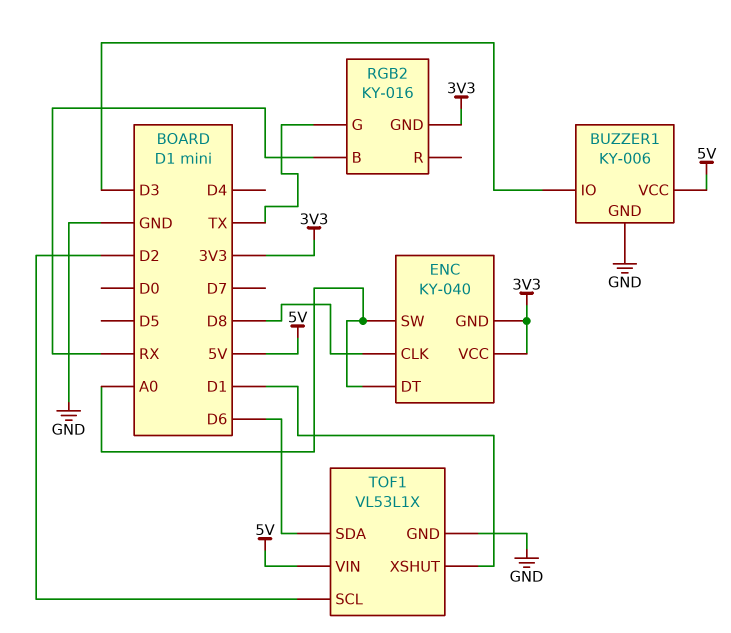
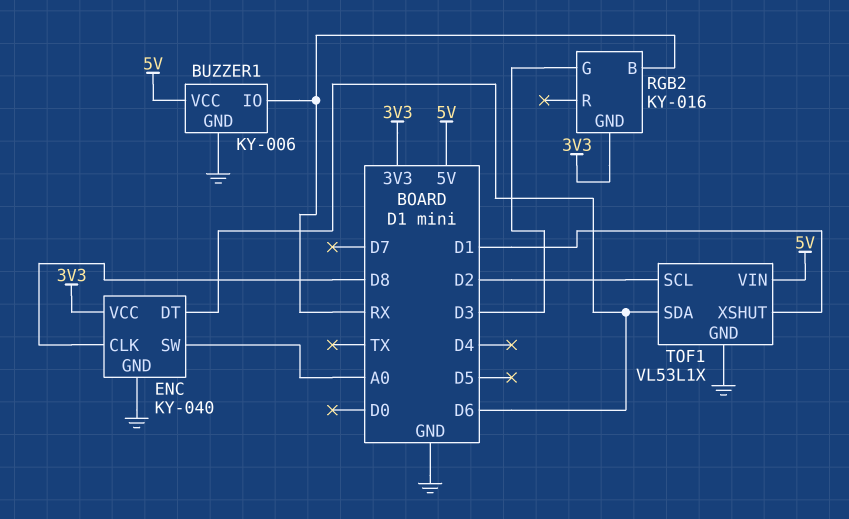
BUZZER1 pin IO: D3 -> RX
ENC pin DT: A0 -> D6
ENC pin GND: 3V3 -> GND
RGB2 pin G: TX -> D3

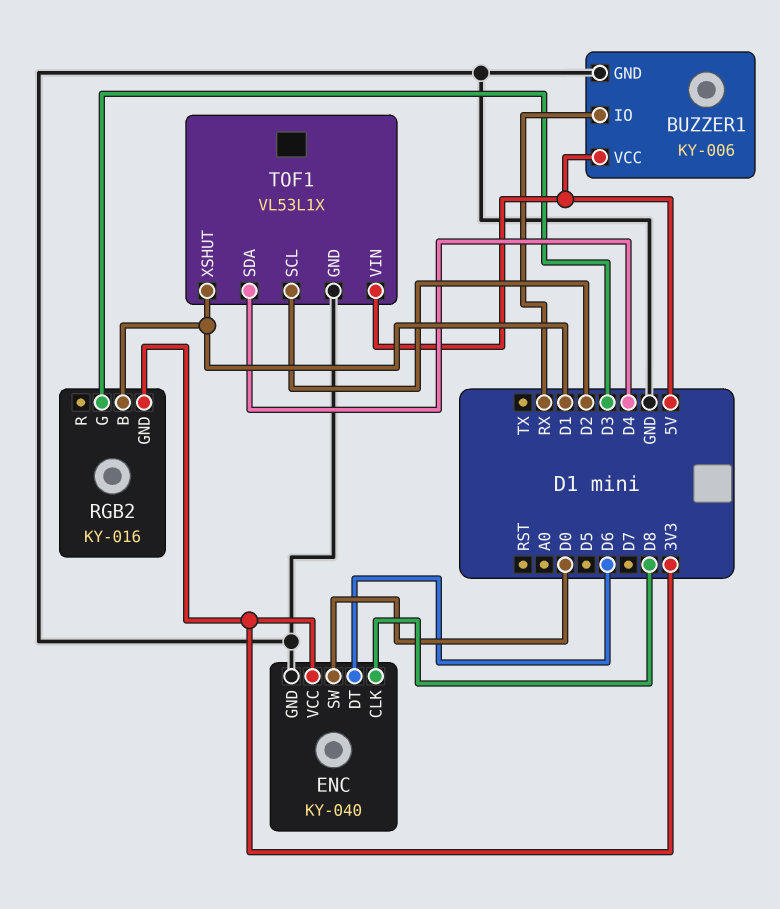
ENC pin SW: A0 -> D0
RGB2 pin B: RX -> D1
TOF1 pin SDA: D6 -> D4

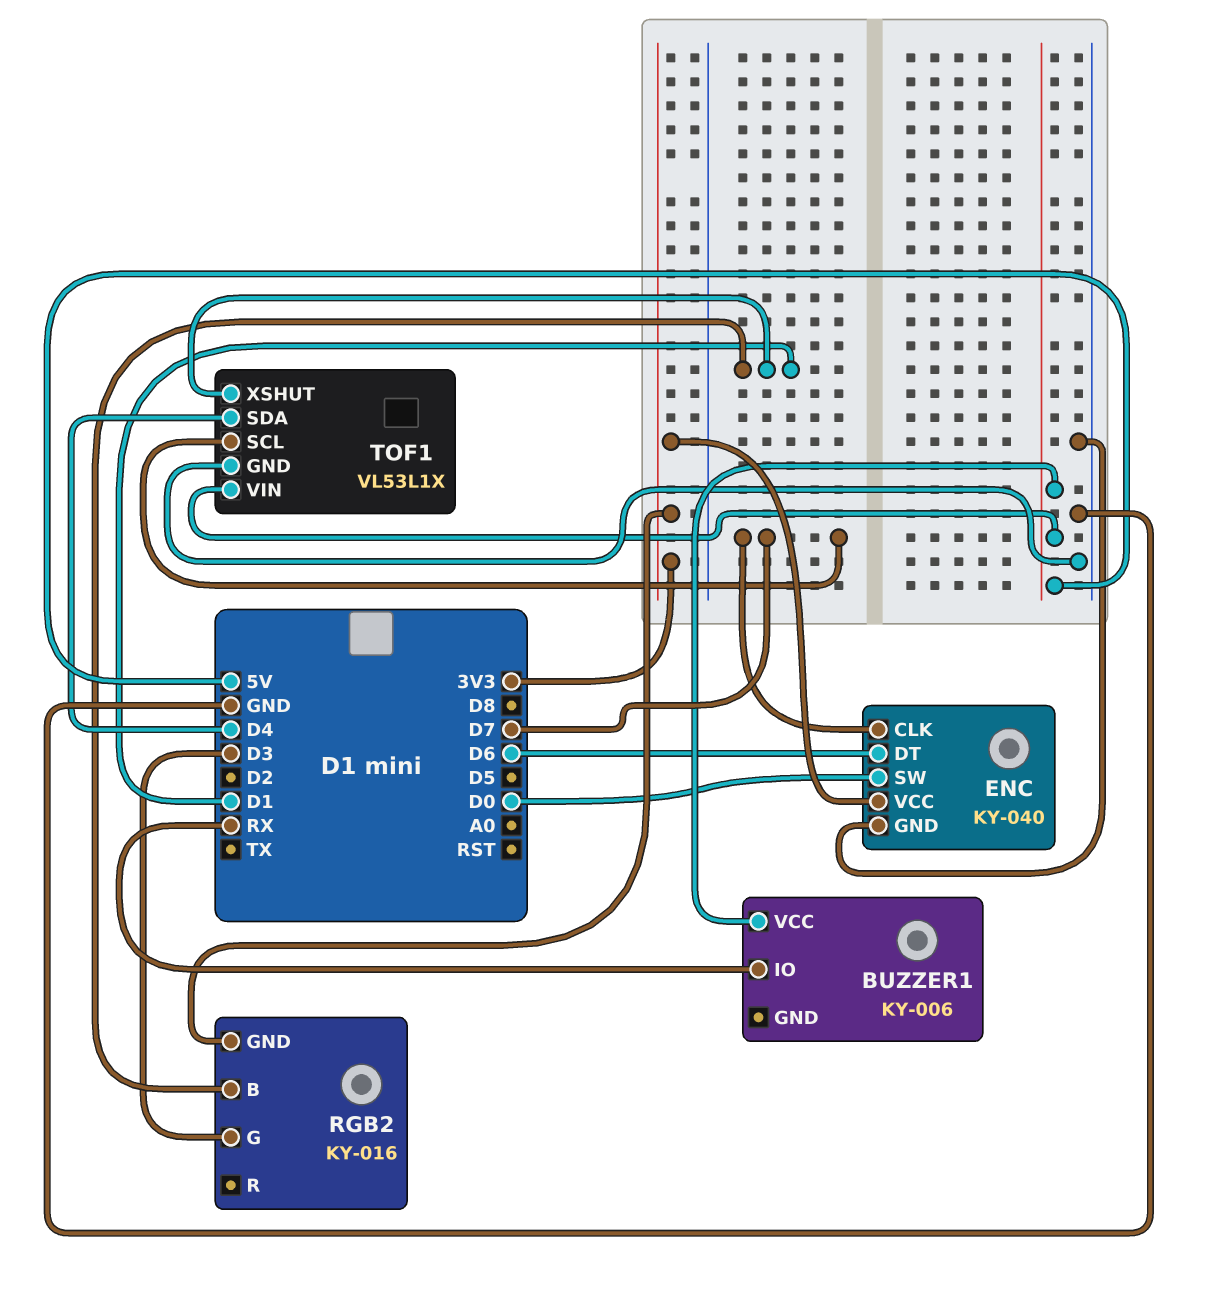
BUZZER1 pin GND: GND -> none
ENC pin CLK: D8 -> D7
TOF1 pin SCL: D2 -> D7

